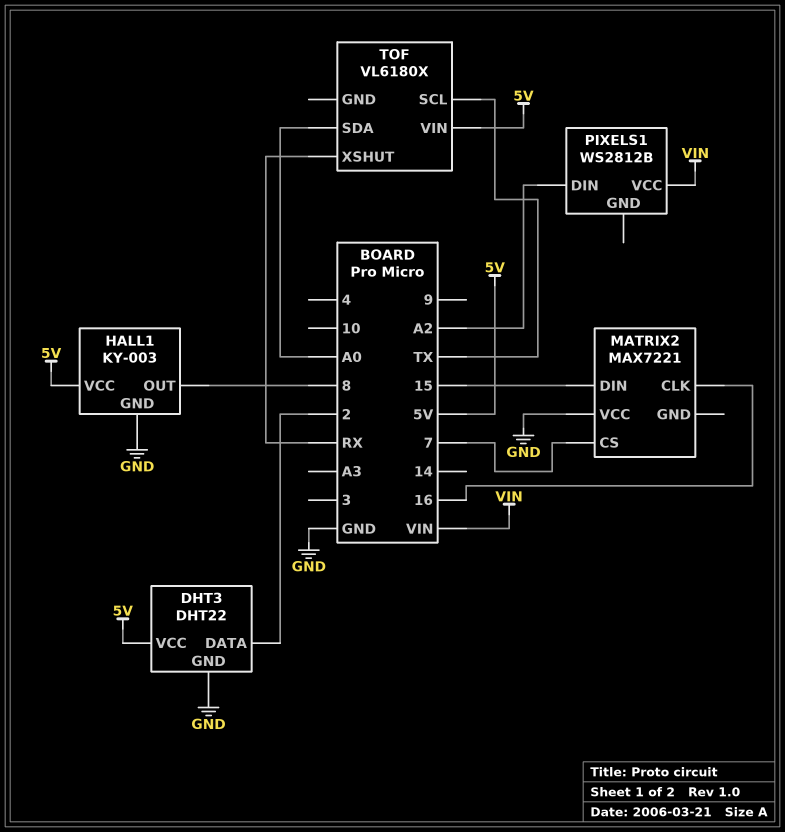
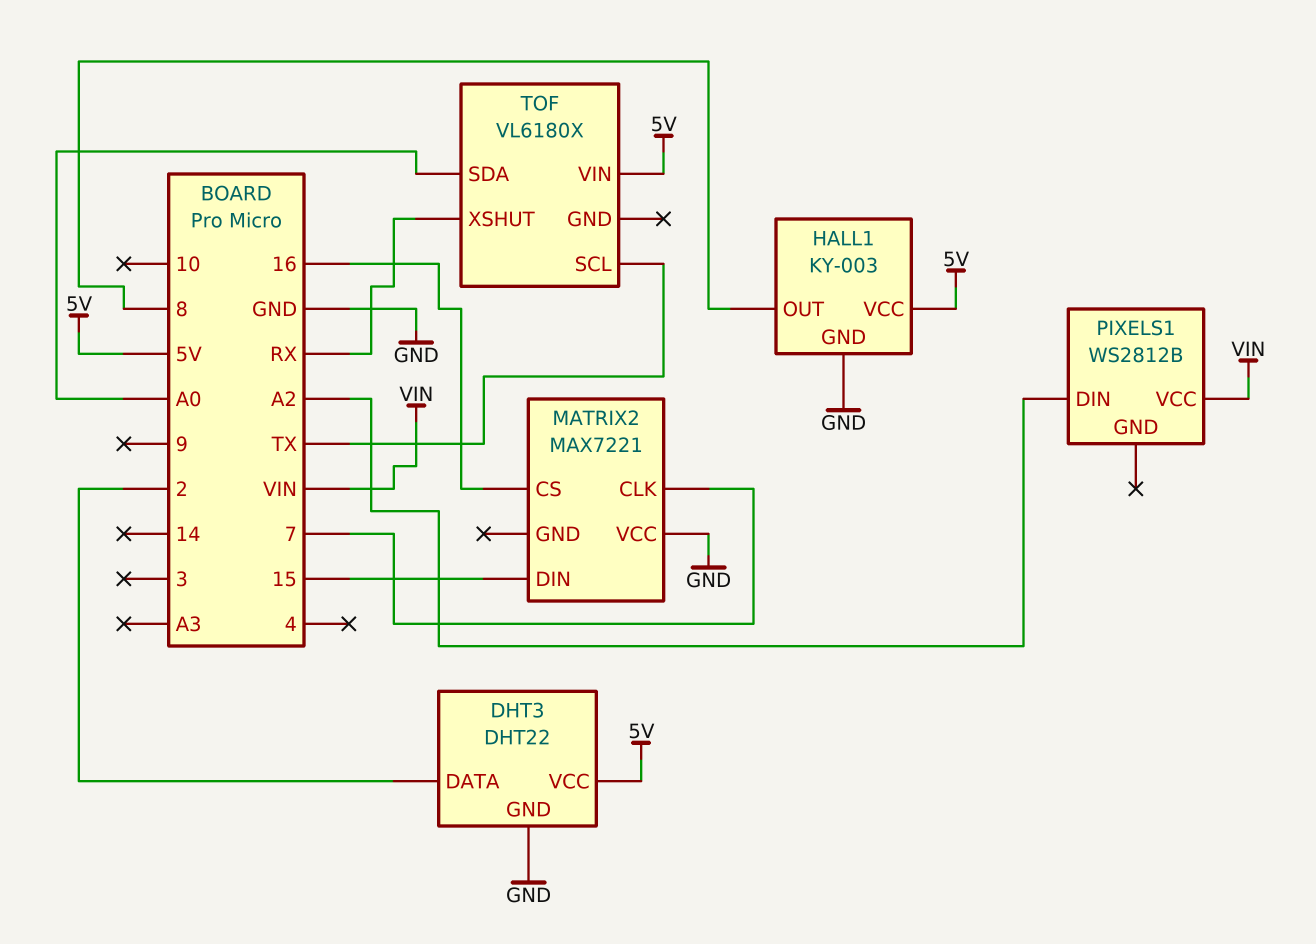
MATRIX2 pin CLK: 16 -> 7
MATRIX2 pin CS: 7 -> 16

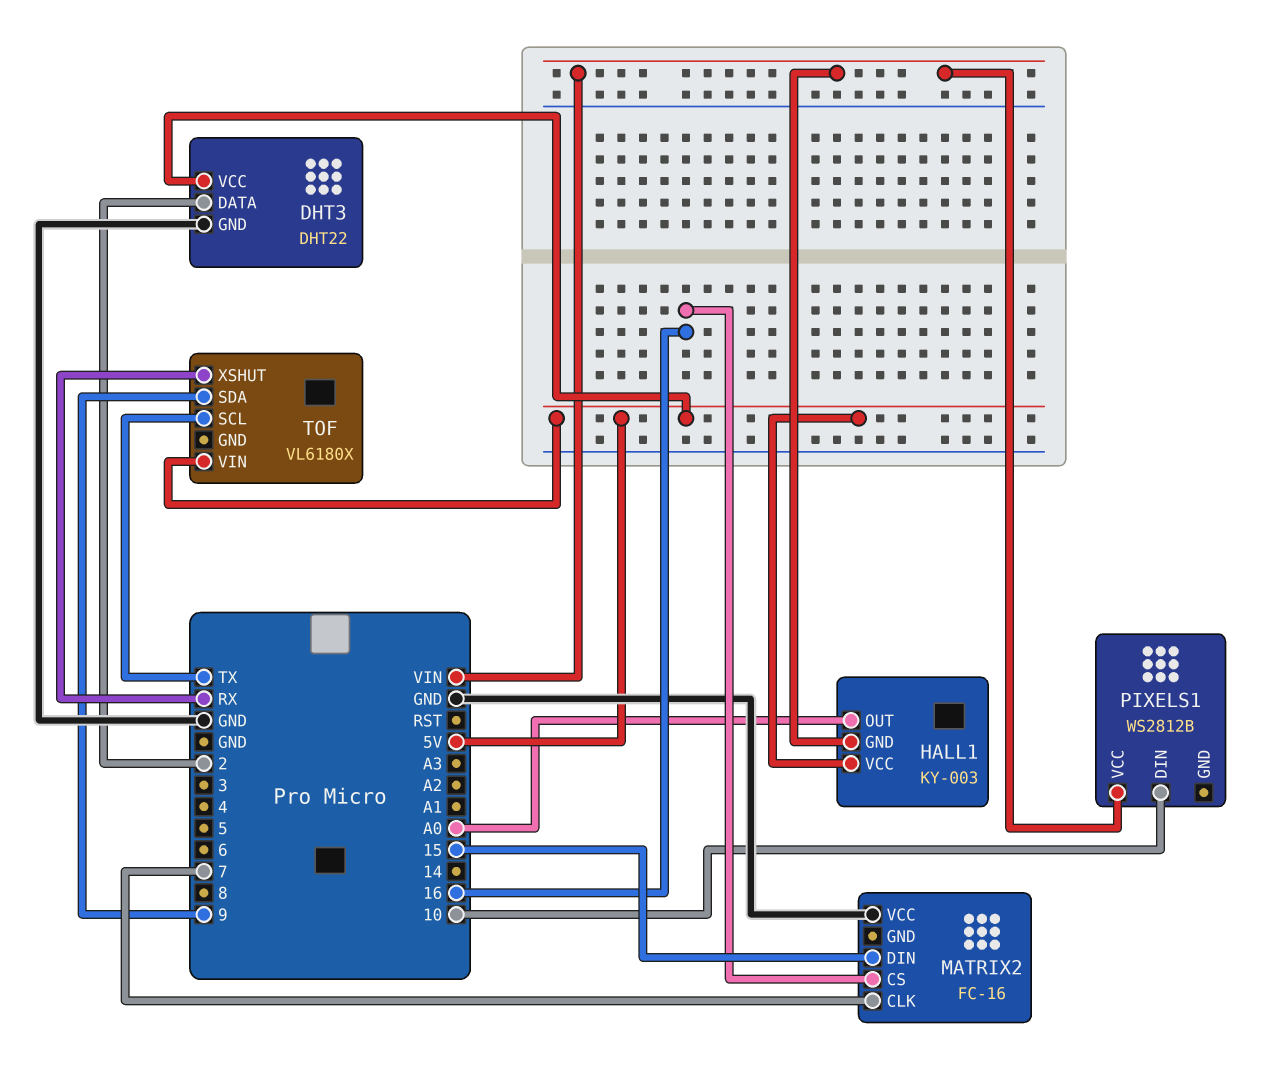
HALL1 pin GND: GND -> VIN
HALL1 pin OUT: 8 -> A0
MATRIX2: MAX7221 -> FC-16
PIXELS1 pin DIN: A2 -> 10
TOF pin SDA: A0 -> 9

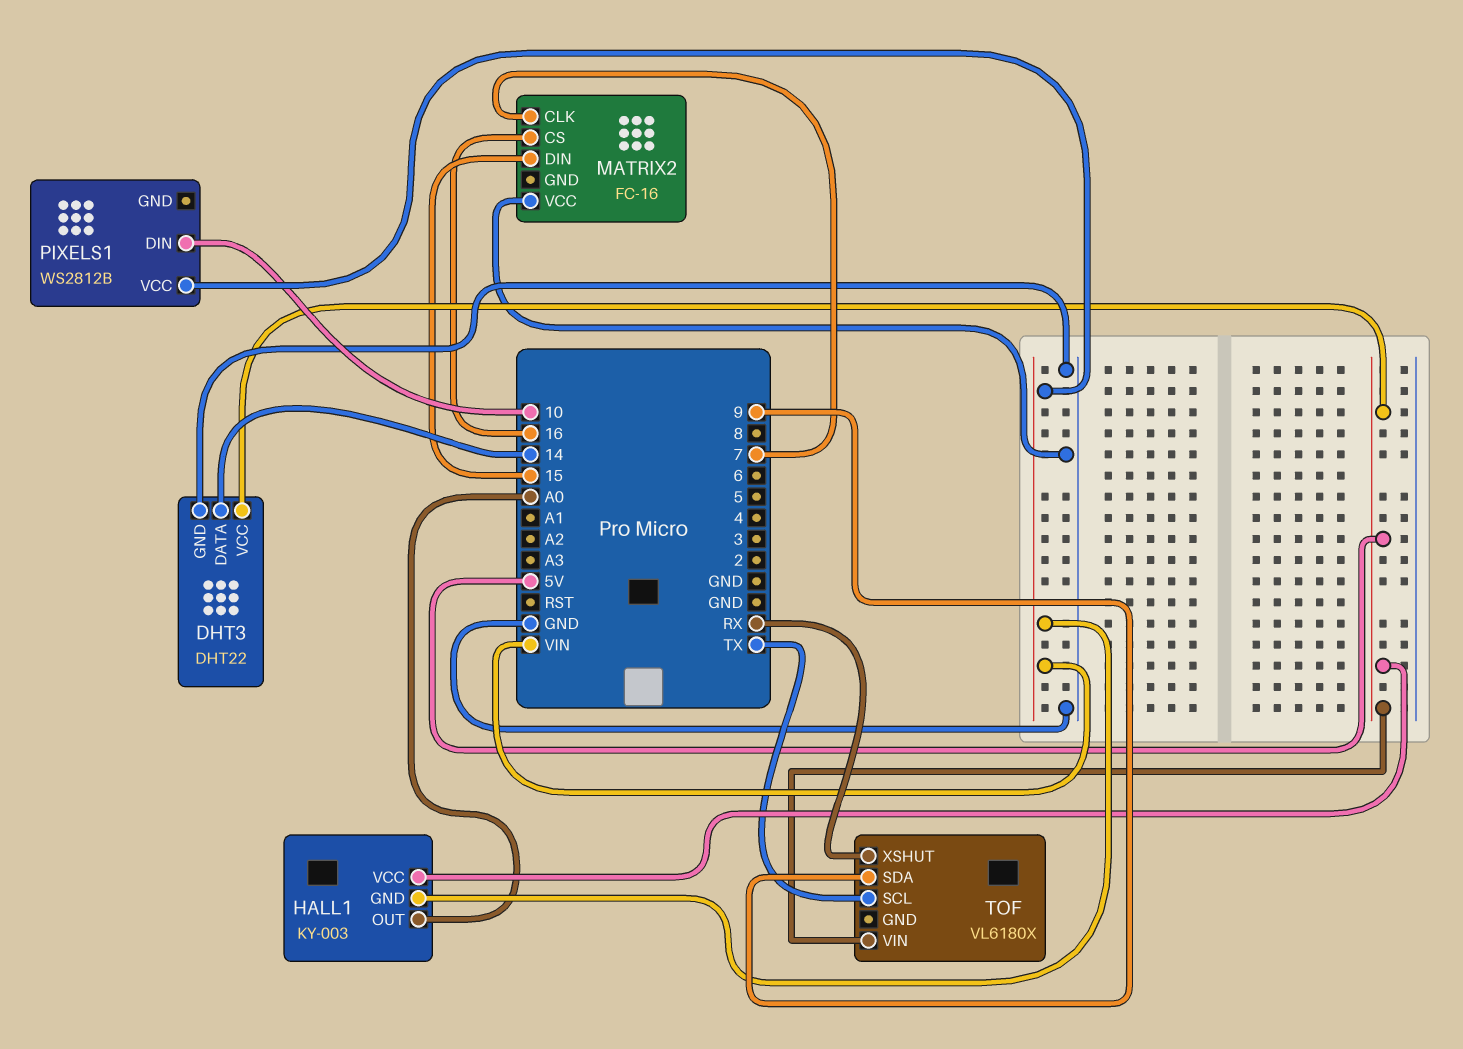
DHT3 pin DATA: 2 -> 14

